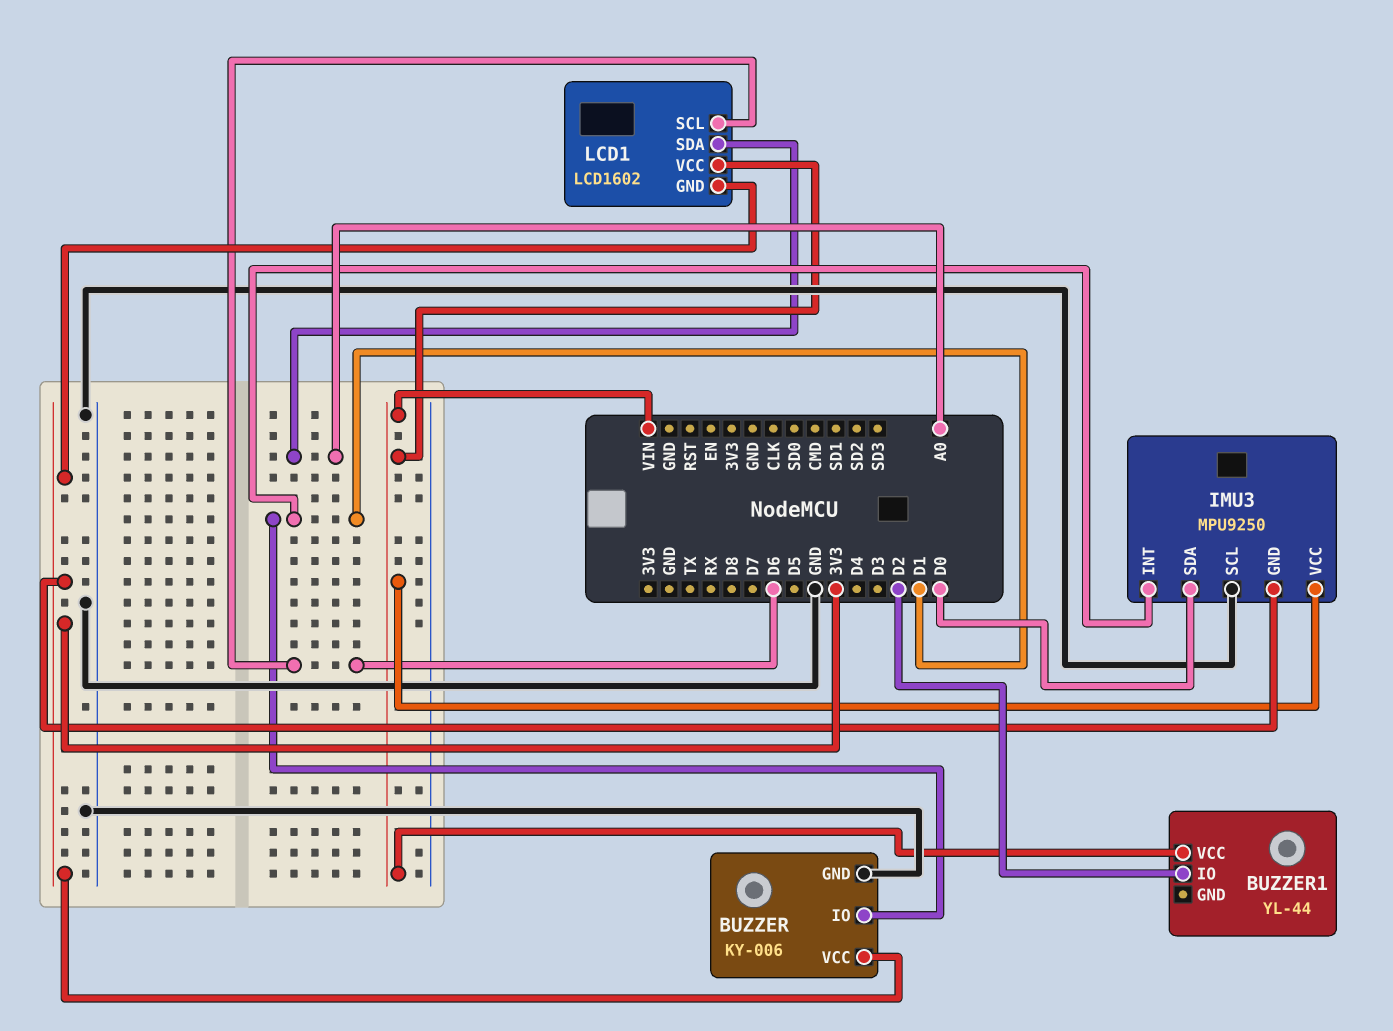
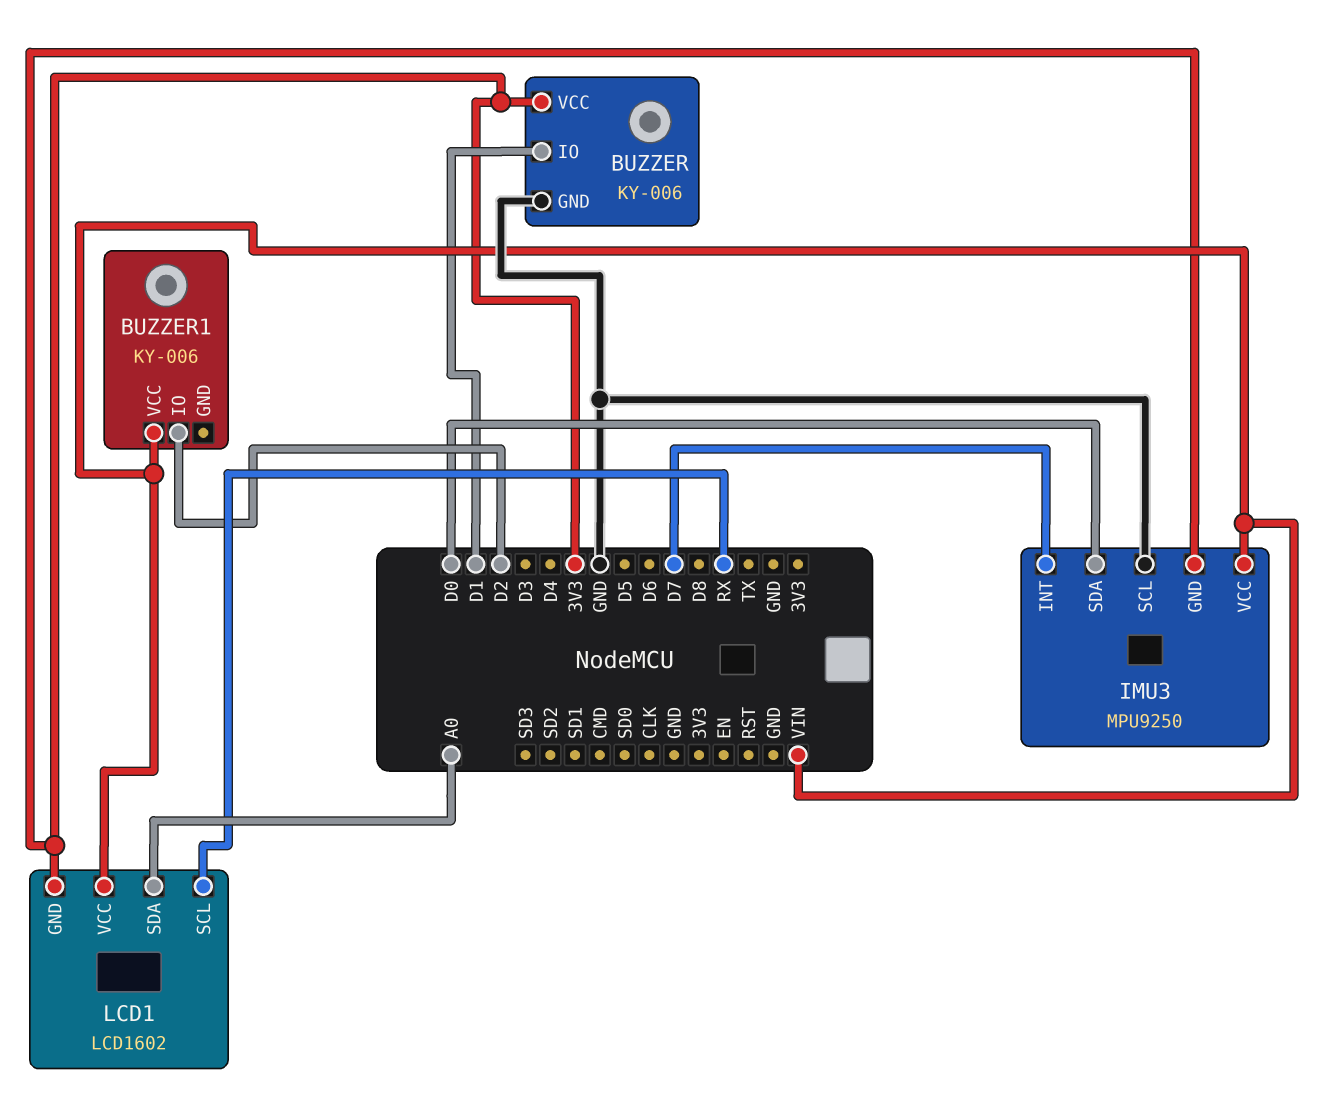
BUZZER1: YL-44 -> KY-006
IMU3 pin INT: D1 -> D7
LCD1 pin SCL: D6 -> RX

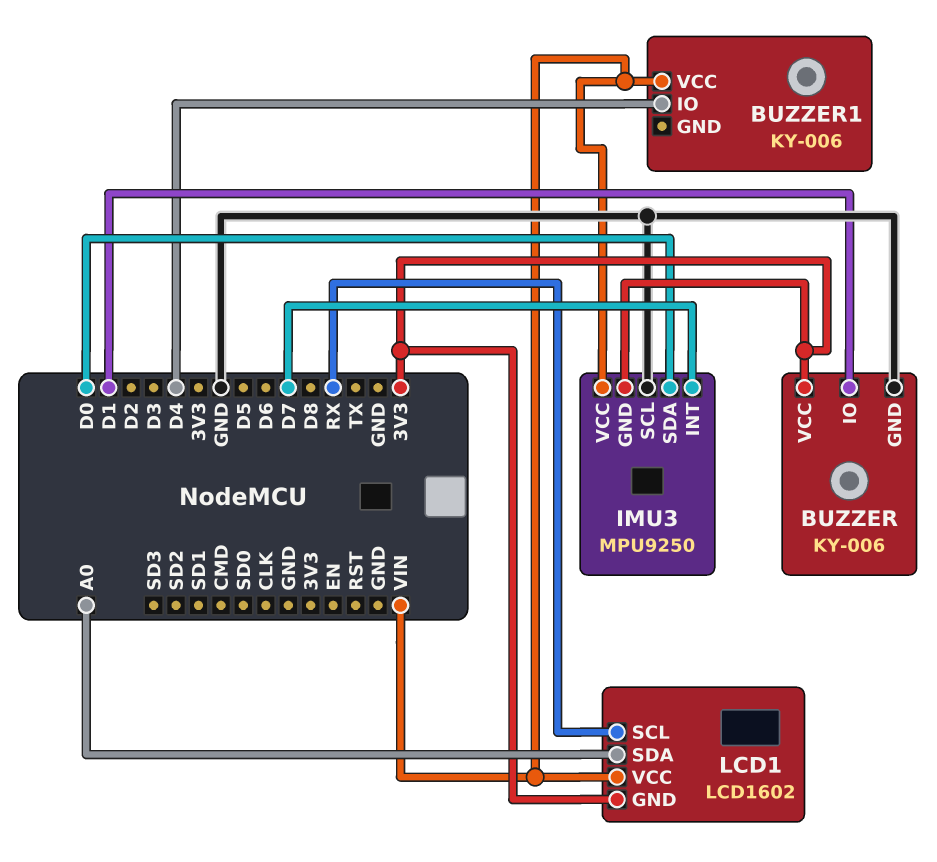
BUZZER1 pin IO: D2 -> D4

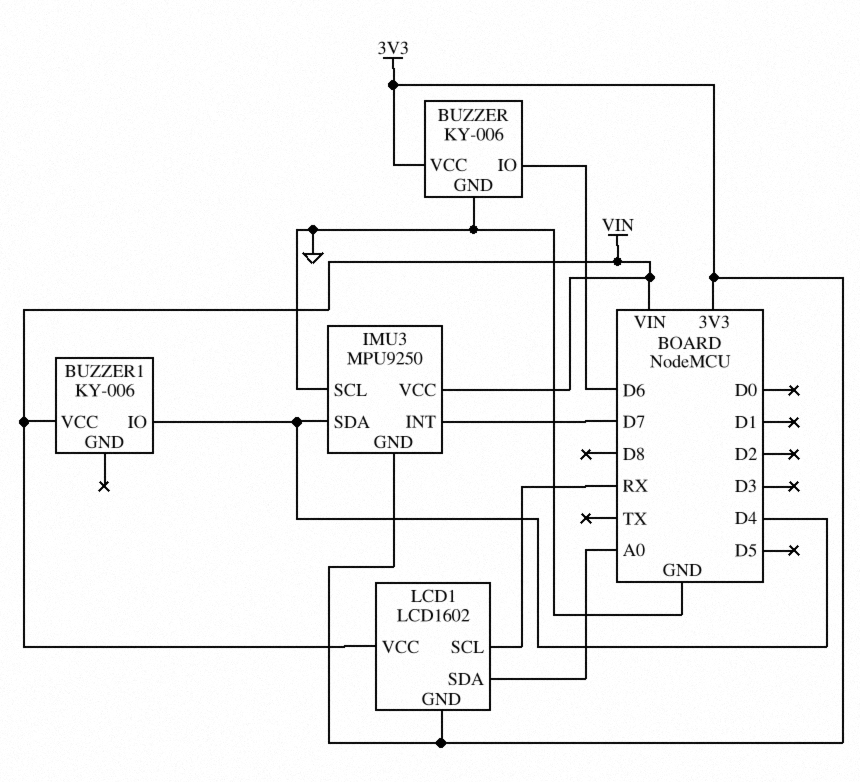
BUZZER pin IO: D1 -> D6
IMU3 pin SDA: D0 -> D4

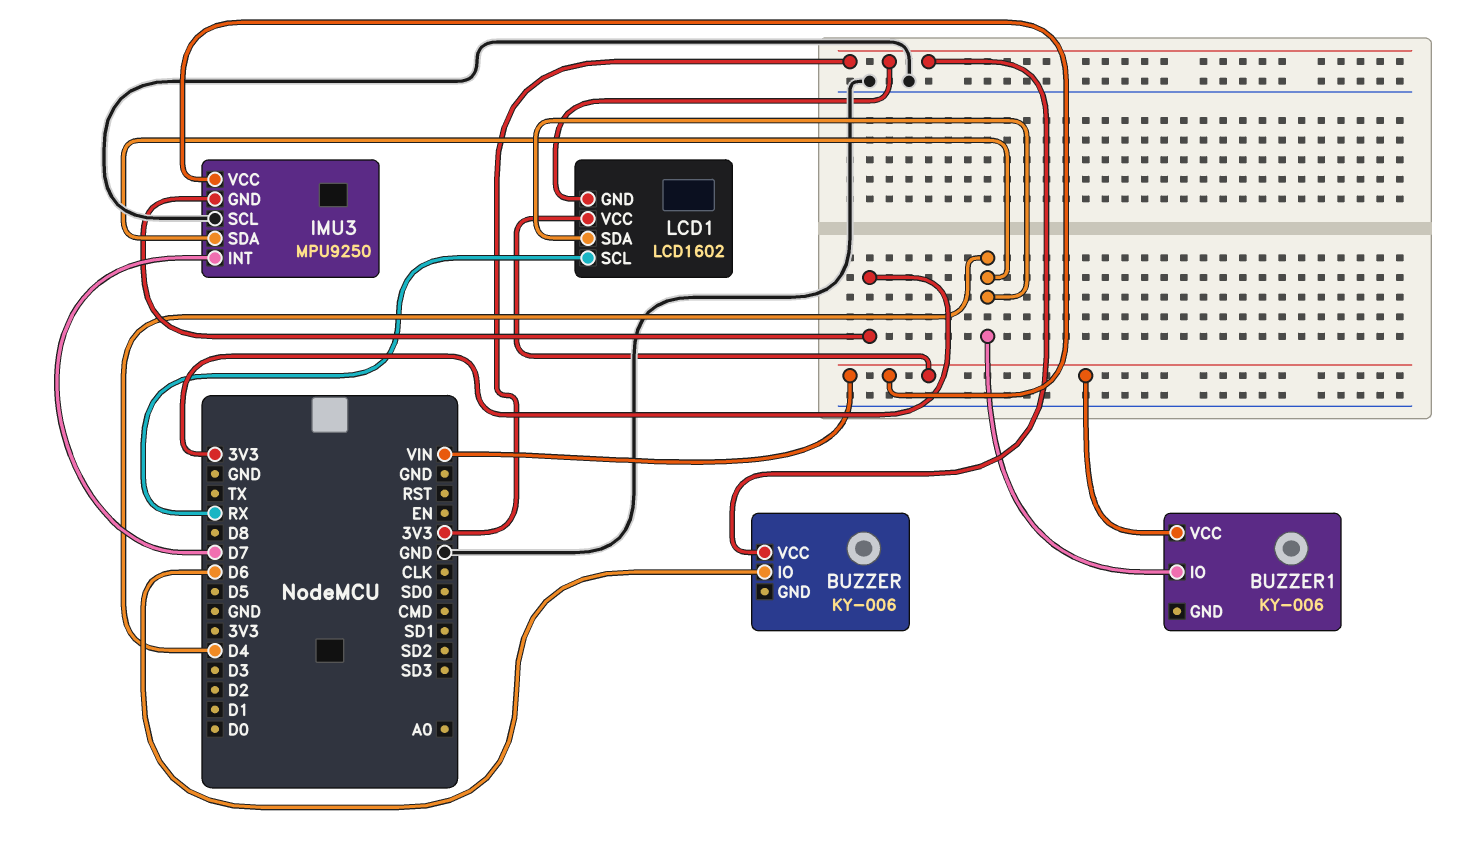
BUZZER pin GND: GND -> none
LCD1 pin SDA: A0 -> D4

